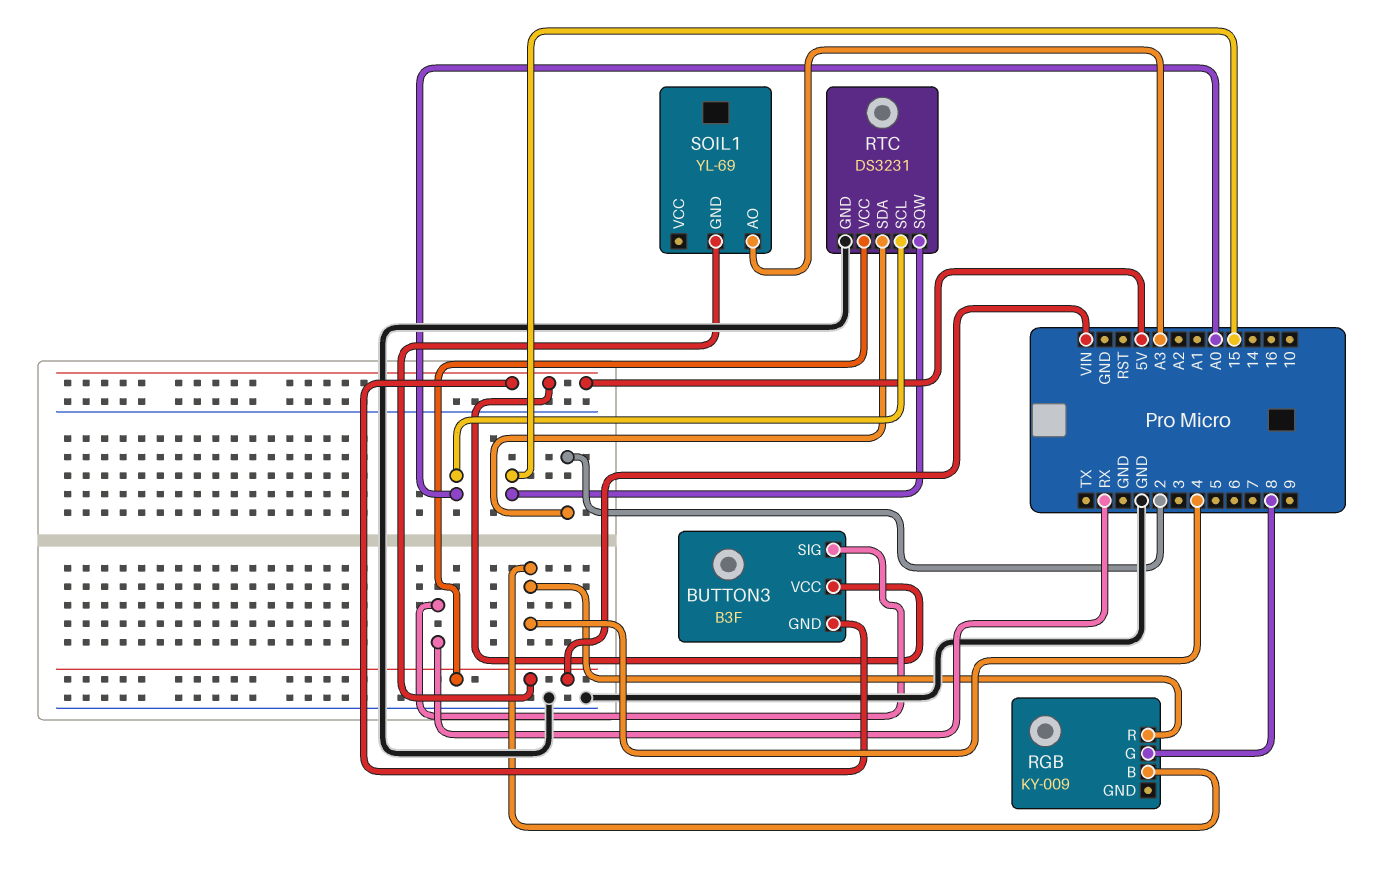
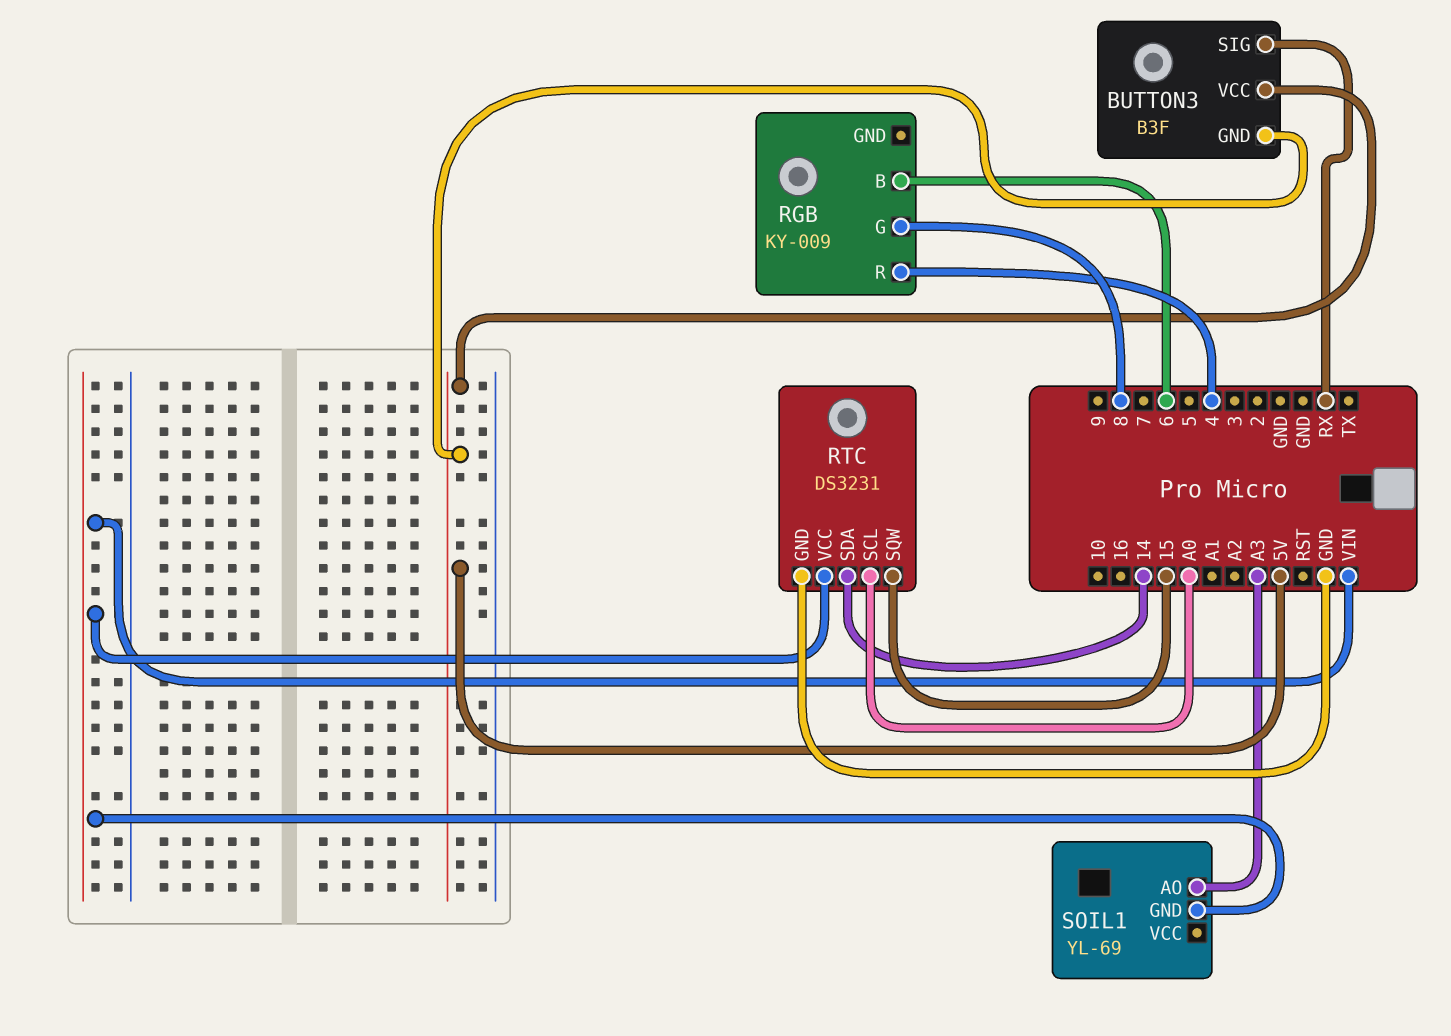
RGB pin B: 4 -> 6
RTC pin SDA: 2 -> 14

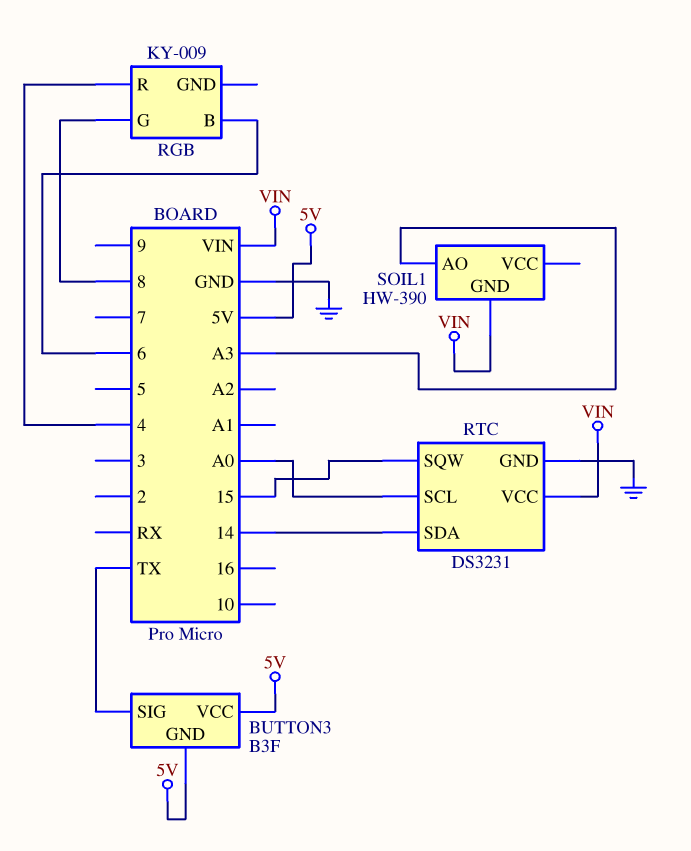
BUTTON3 pin SIG: RX -> TX
SOIL1: YL-69 -> HW-390

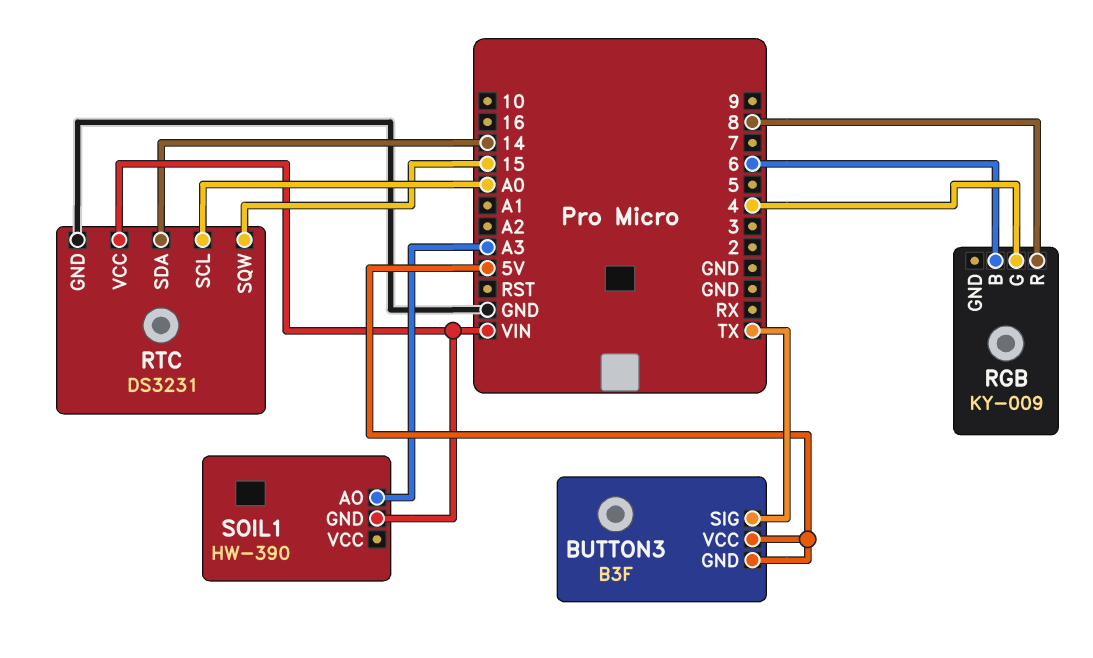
RGB pin G: 8 -> 4
RGB pin R: 4 -> 8

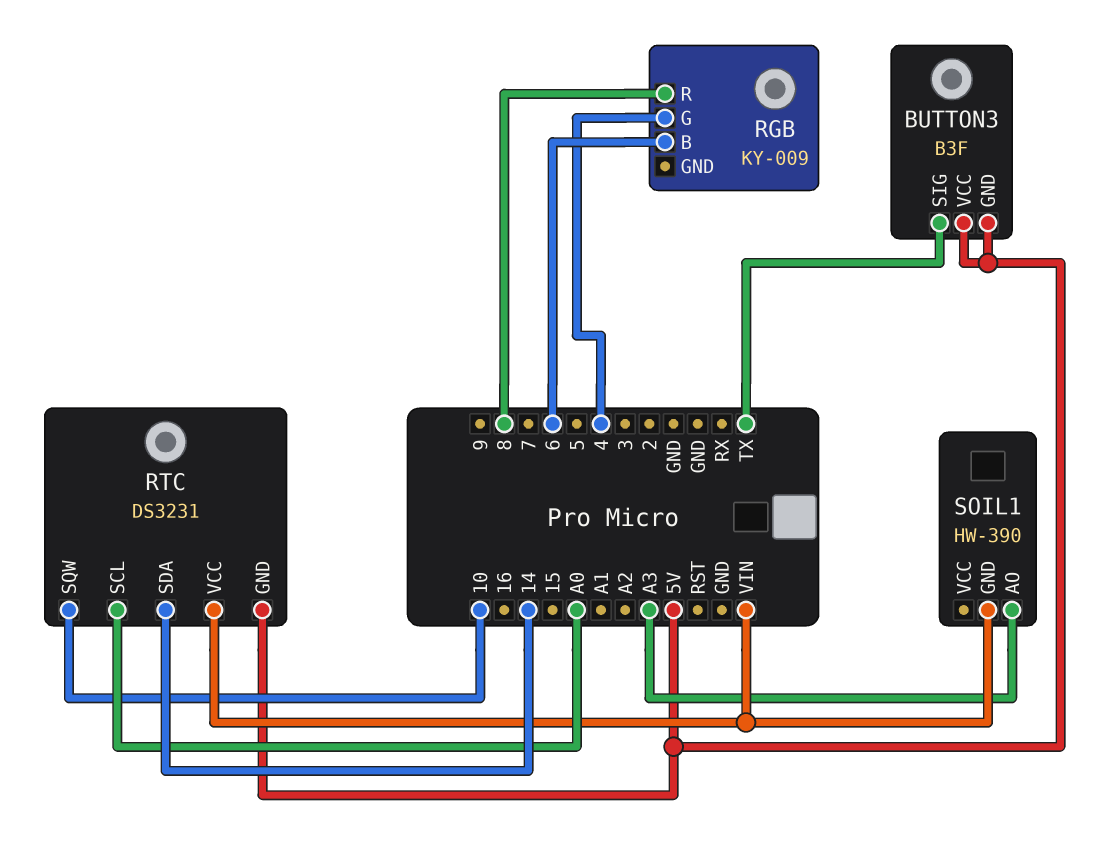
RTC pin GND: GND -> 5V
RTC pin SQW: 15 -> 10

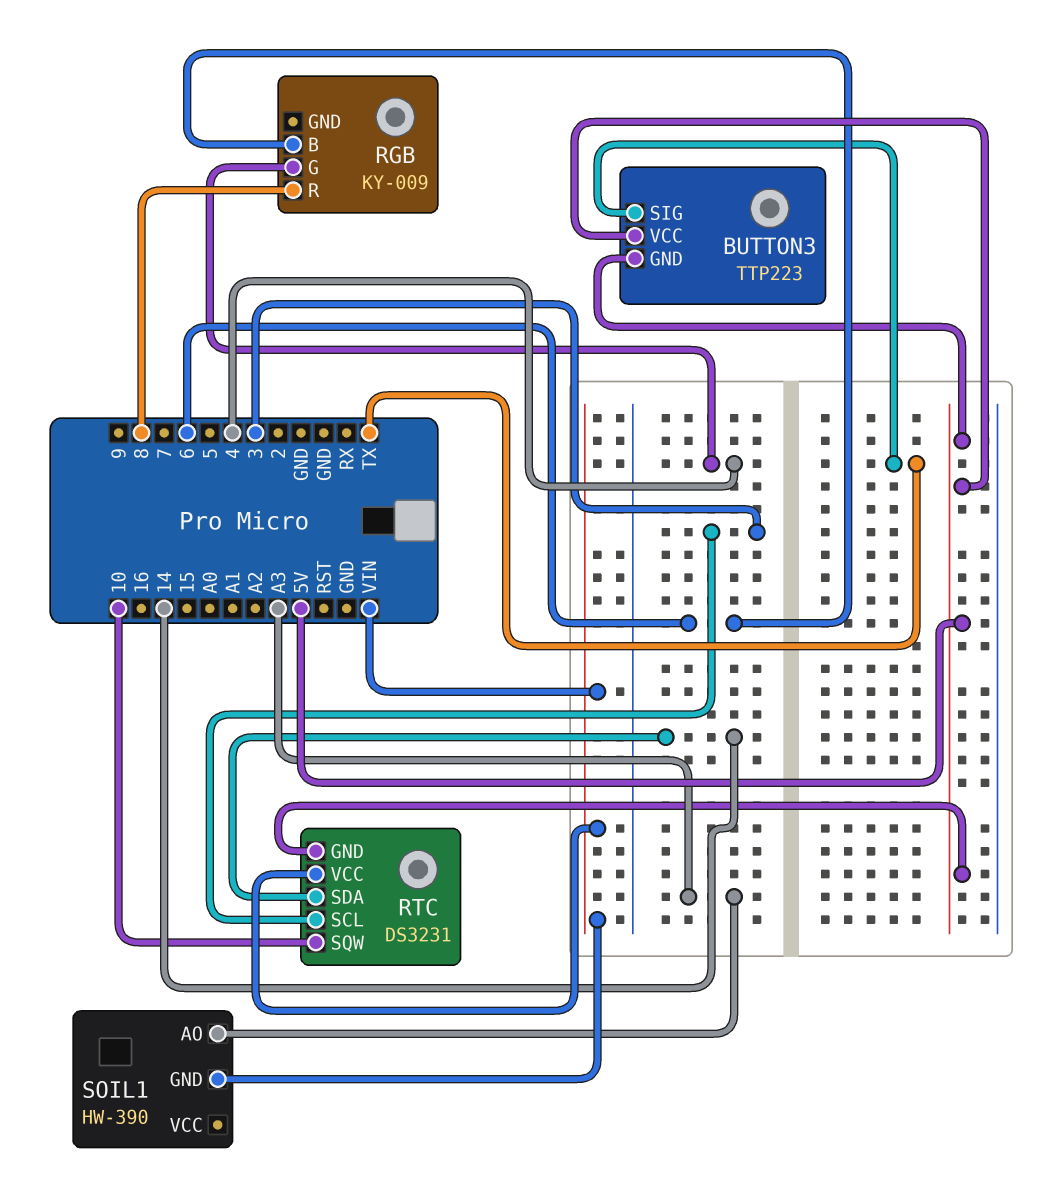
BUTTON3: B3F -> TTP223
RTC pin SCL: A0 -> 3

